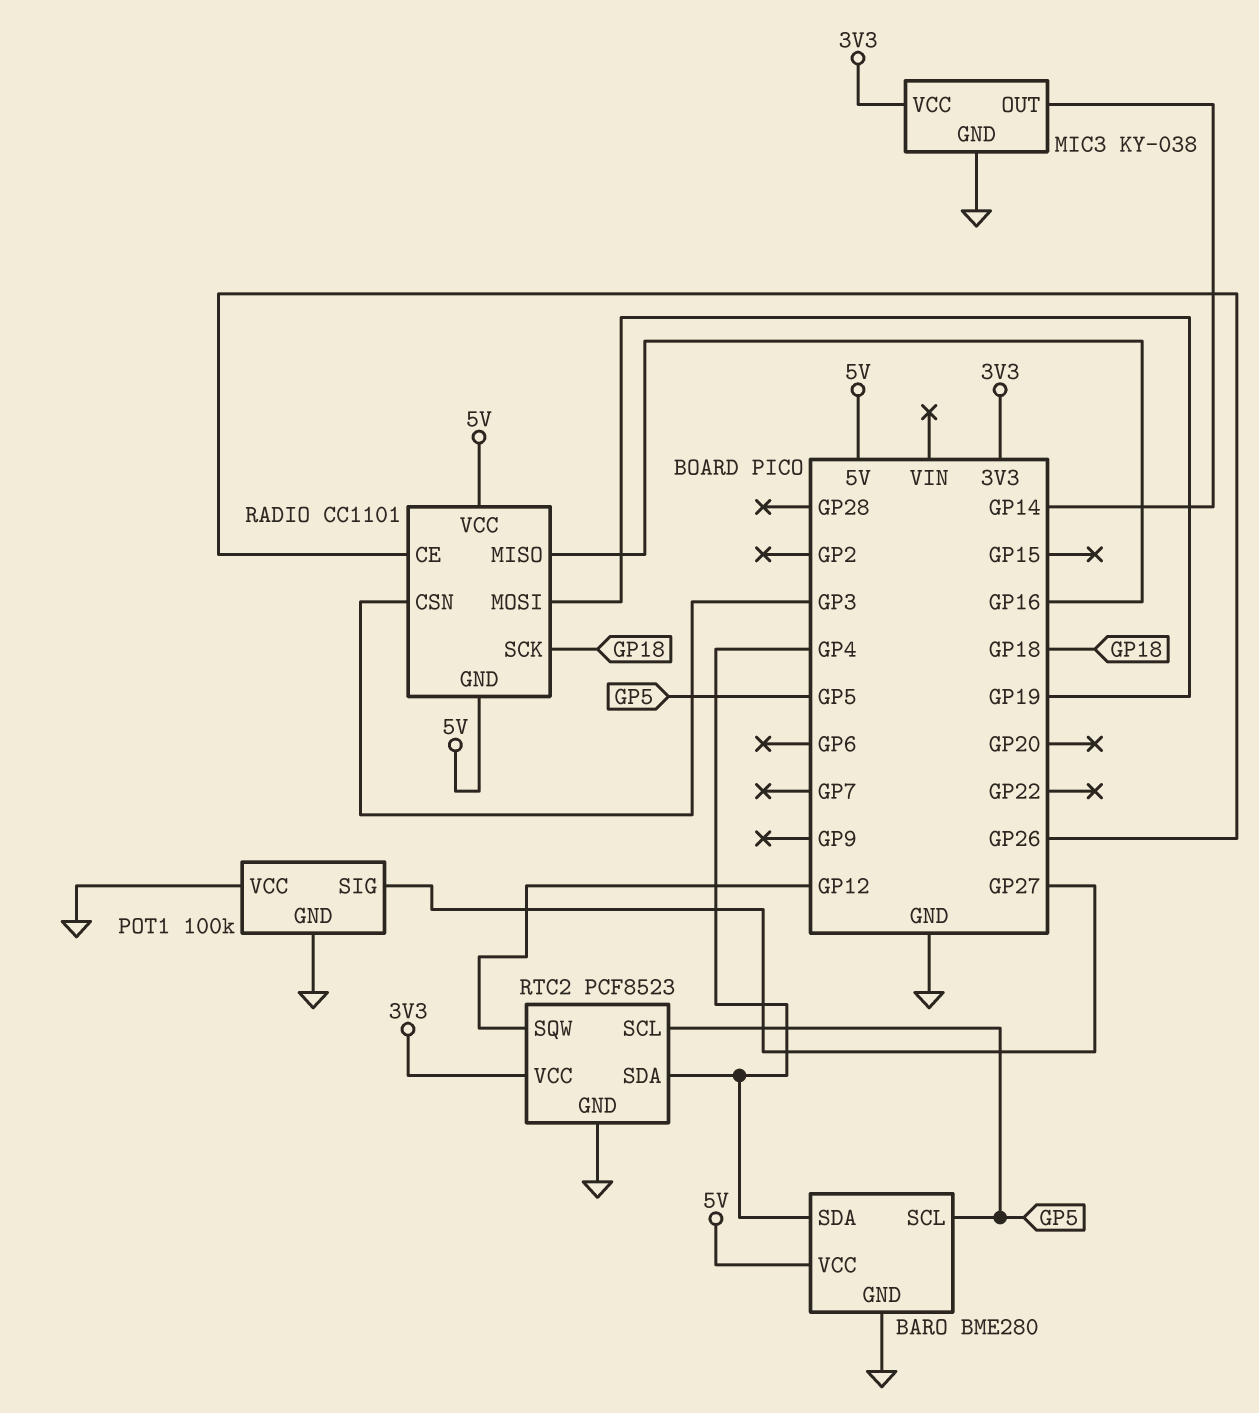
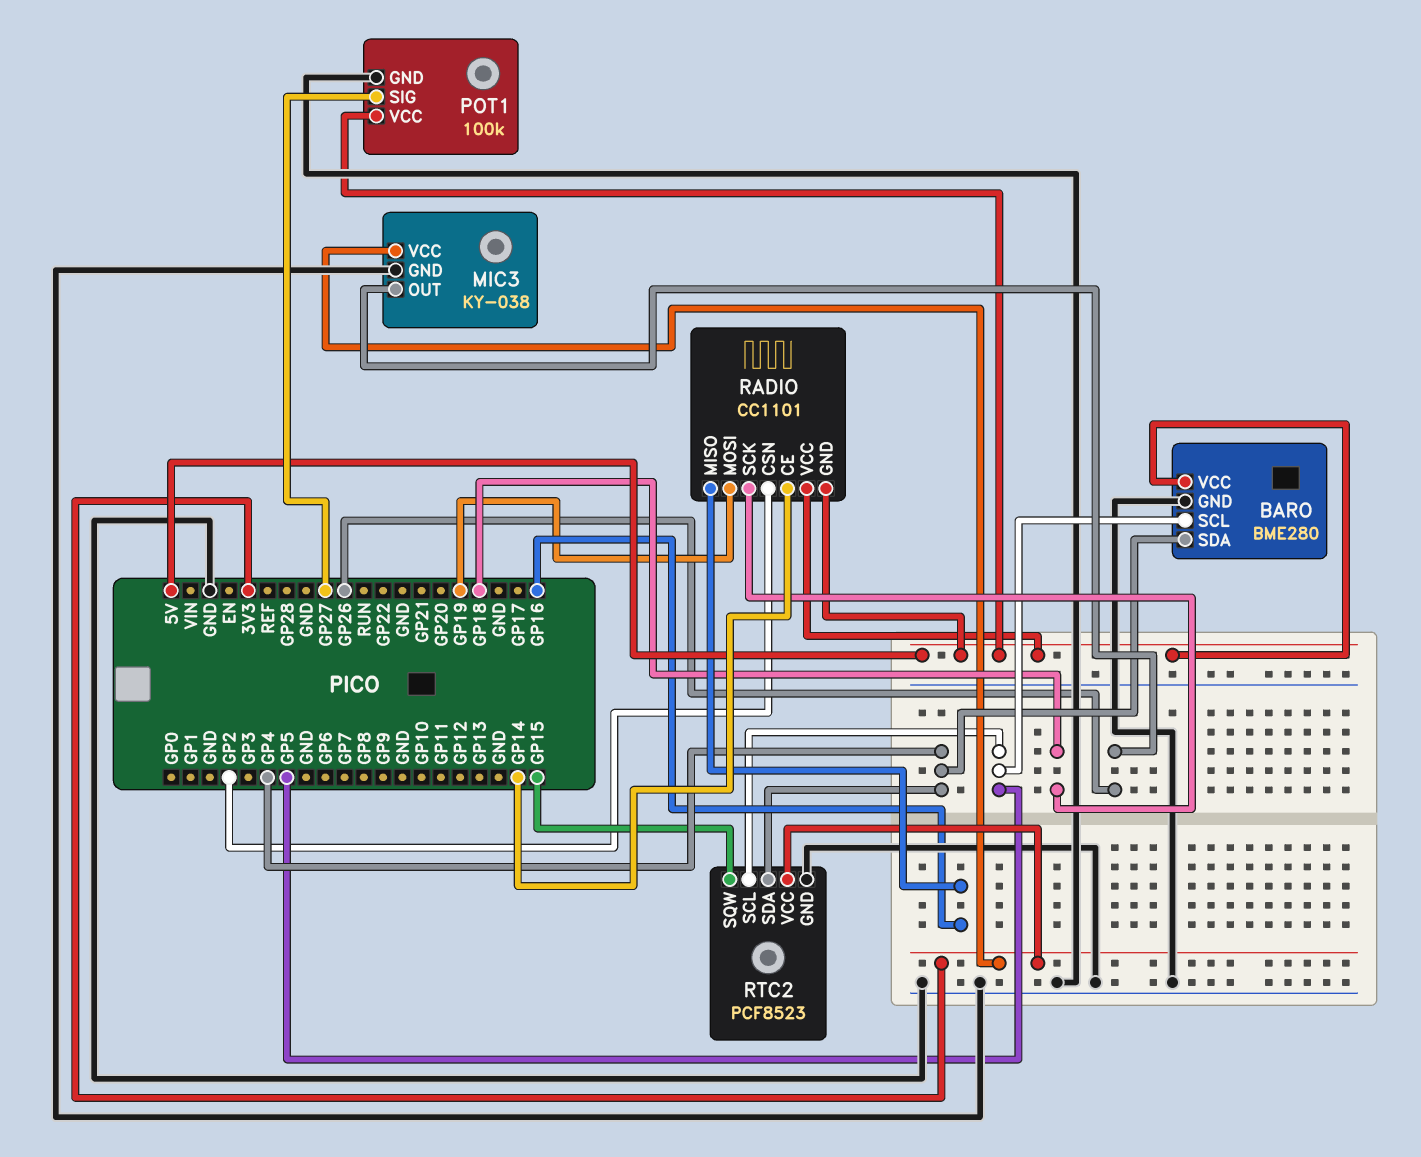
MIC3 pin OUT: GP14 -> GP26
POT1 pin VCC: GND -> 5V
RADIO pin CE: GP26 -> GP14
RADIO pin CSN: GP3 -> GP2
RTC2 pin SQW: GP12 -> GP15

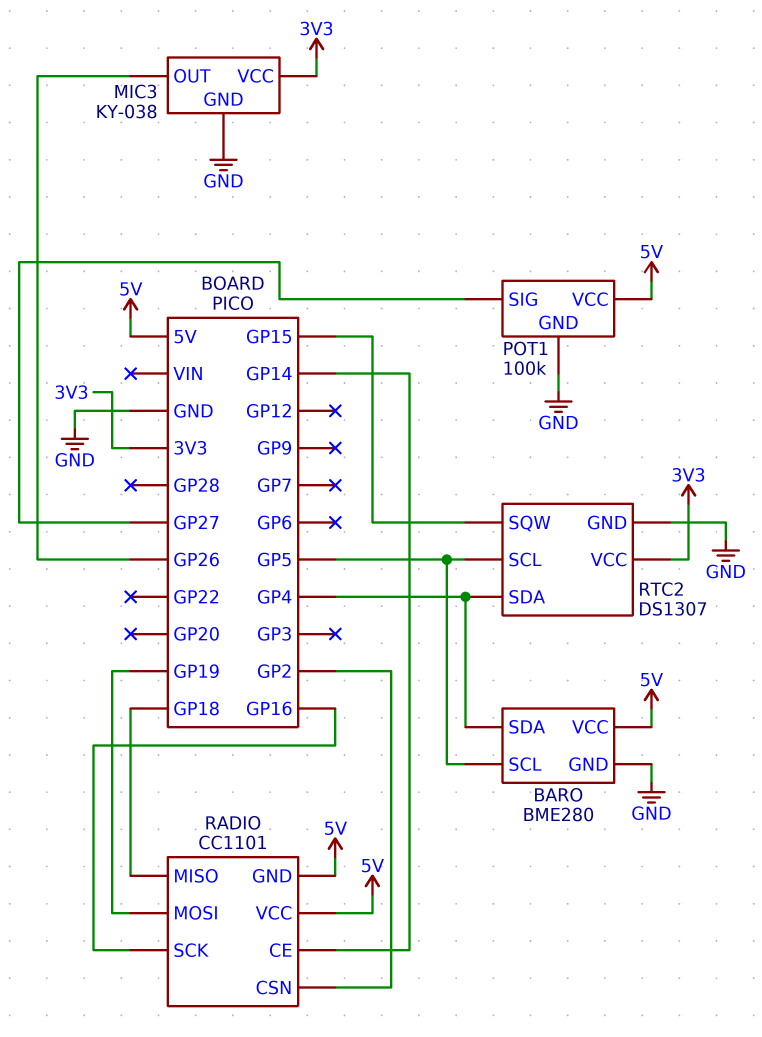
RADIO pin MISO: GP16 -> GP18
RADIO pin SCK: GP18 -> GP16
RTC2: PCF8523 -> DS1307

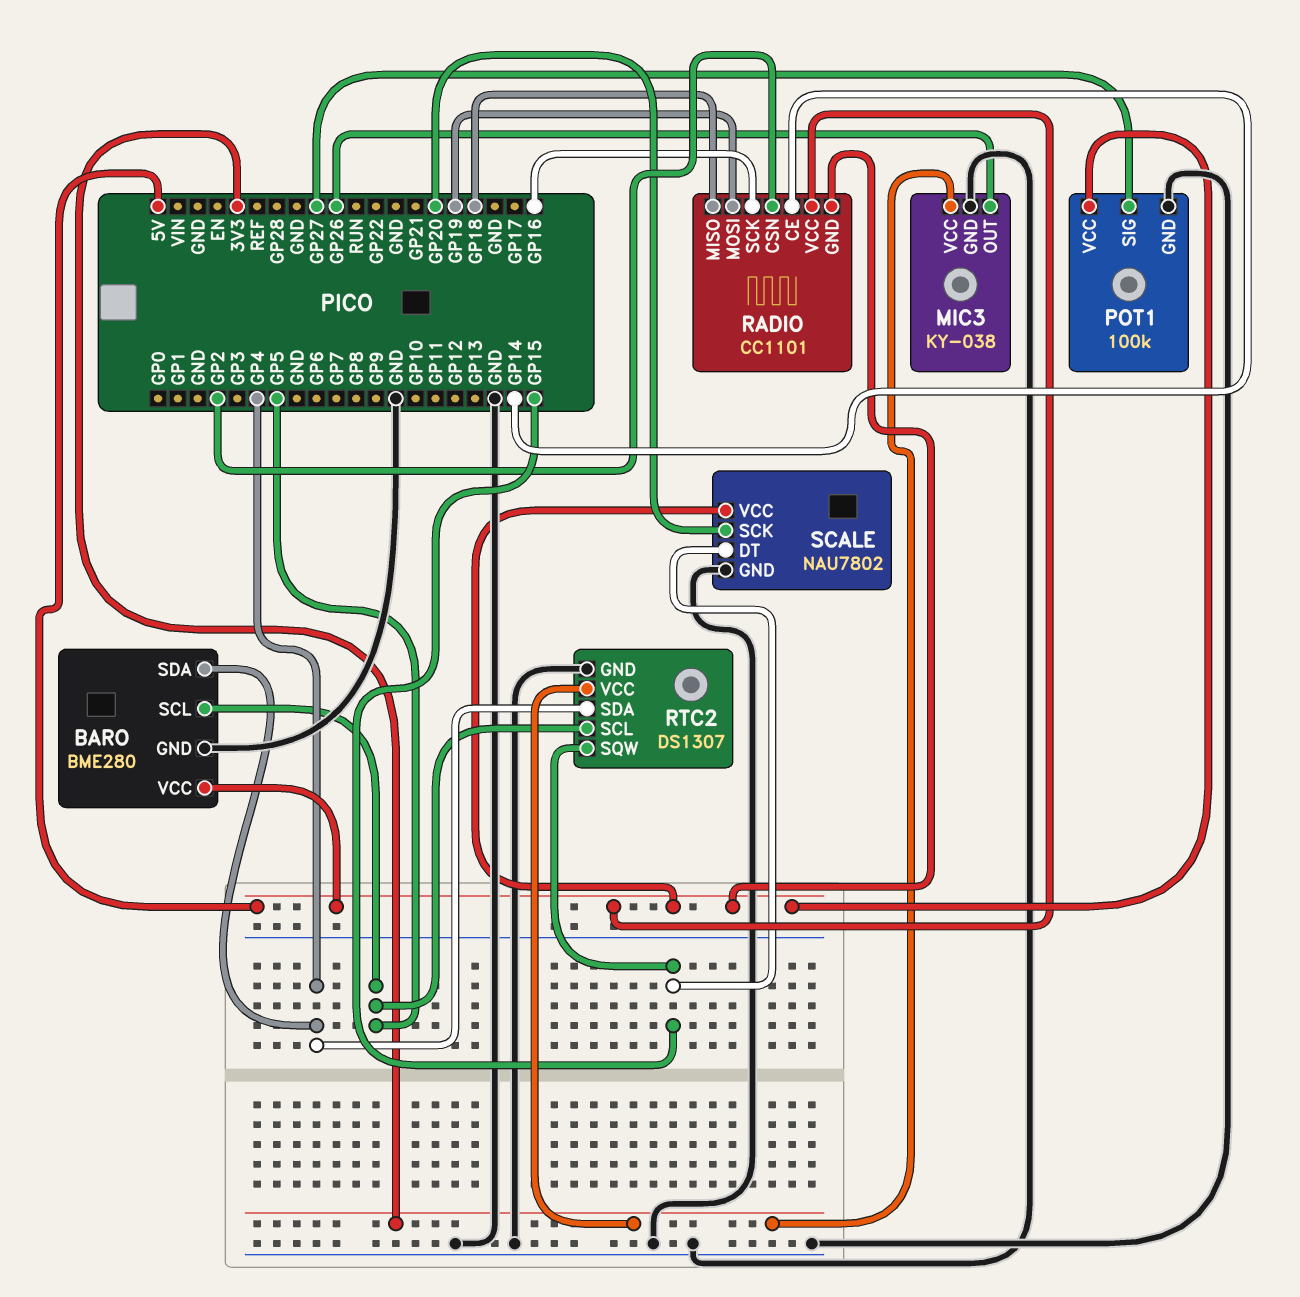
SCALE: none -> NAU7802
SCALE pin DT: none -> GP15
SCALE pin GND: none -> GND
SCALE pin SCK: none -> GP20
SCALE pin VCC: none -> 5V

